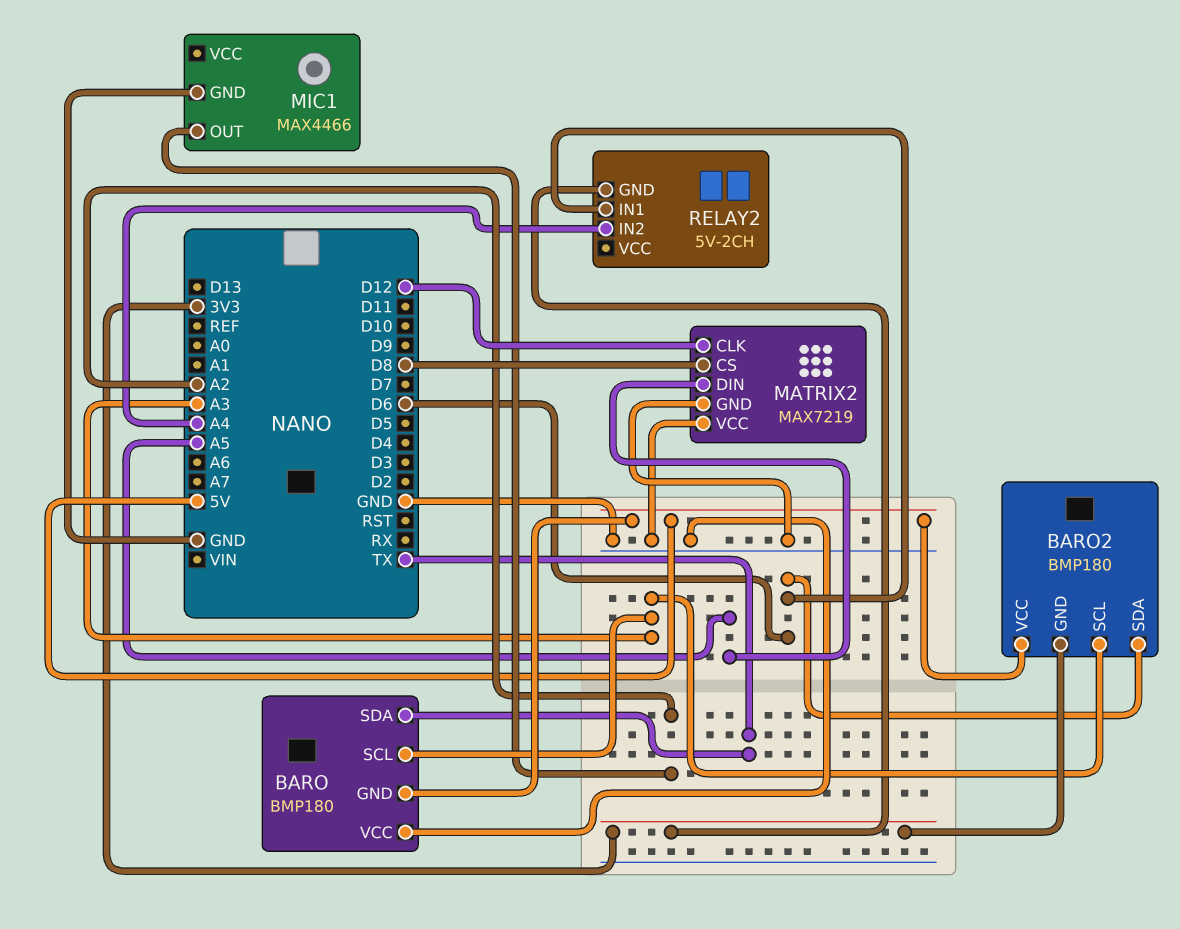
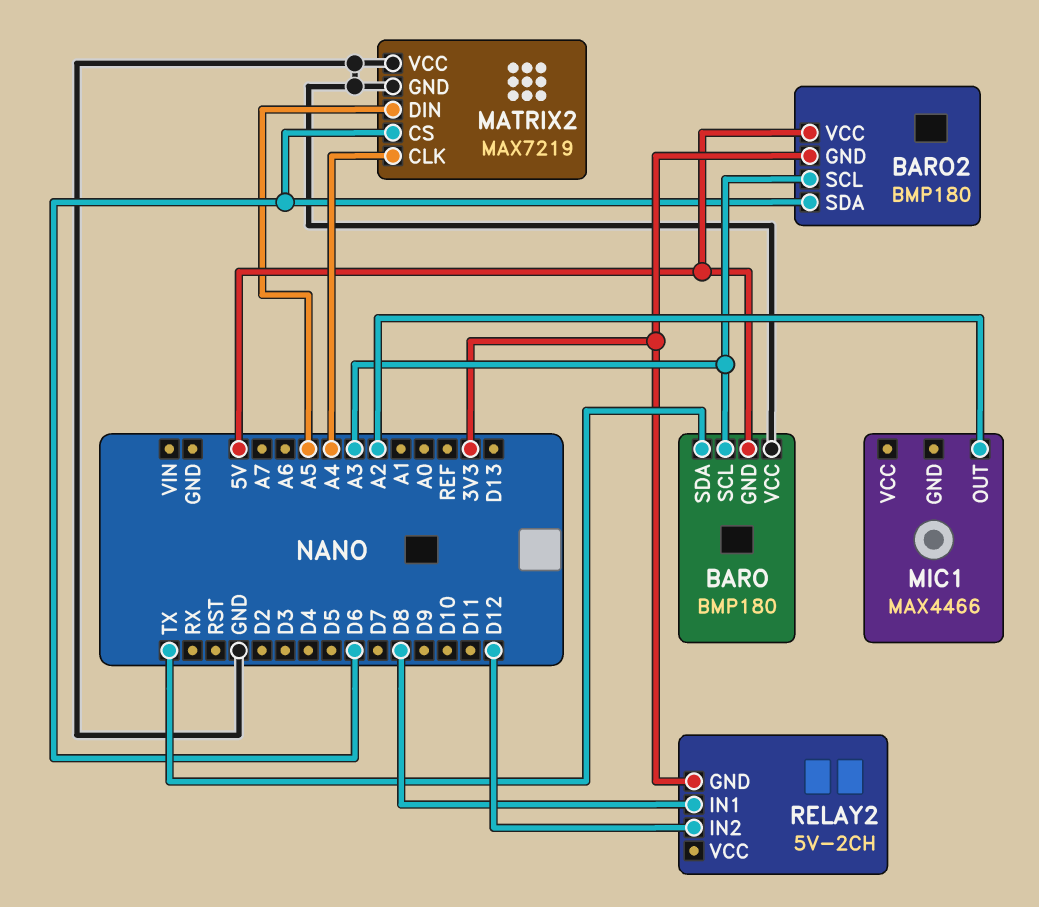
MATRIX2 pin CLK: D12 -> A4
MATRIX2 pin CS: D8 -> D6
MIC1 pin GND: GND -> none
RELAY2 pin IN1: D6 -> D8
RELAY2 pin IN2: A4 -> D12

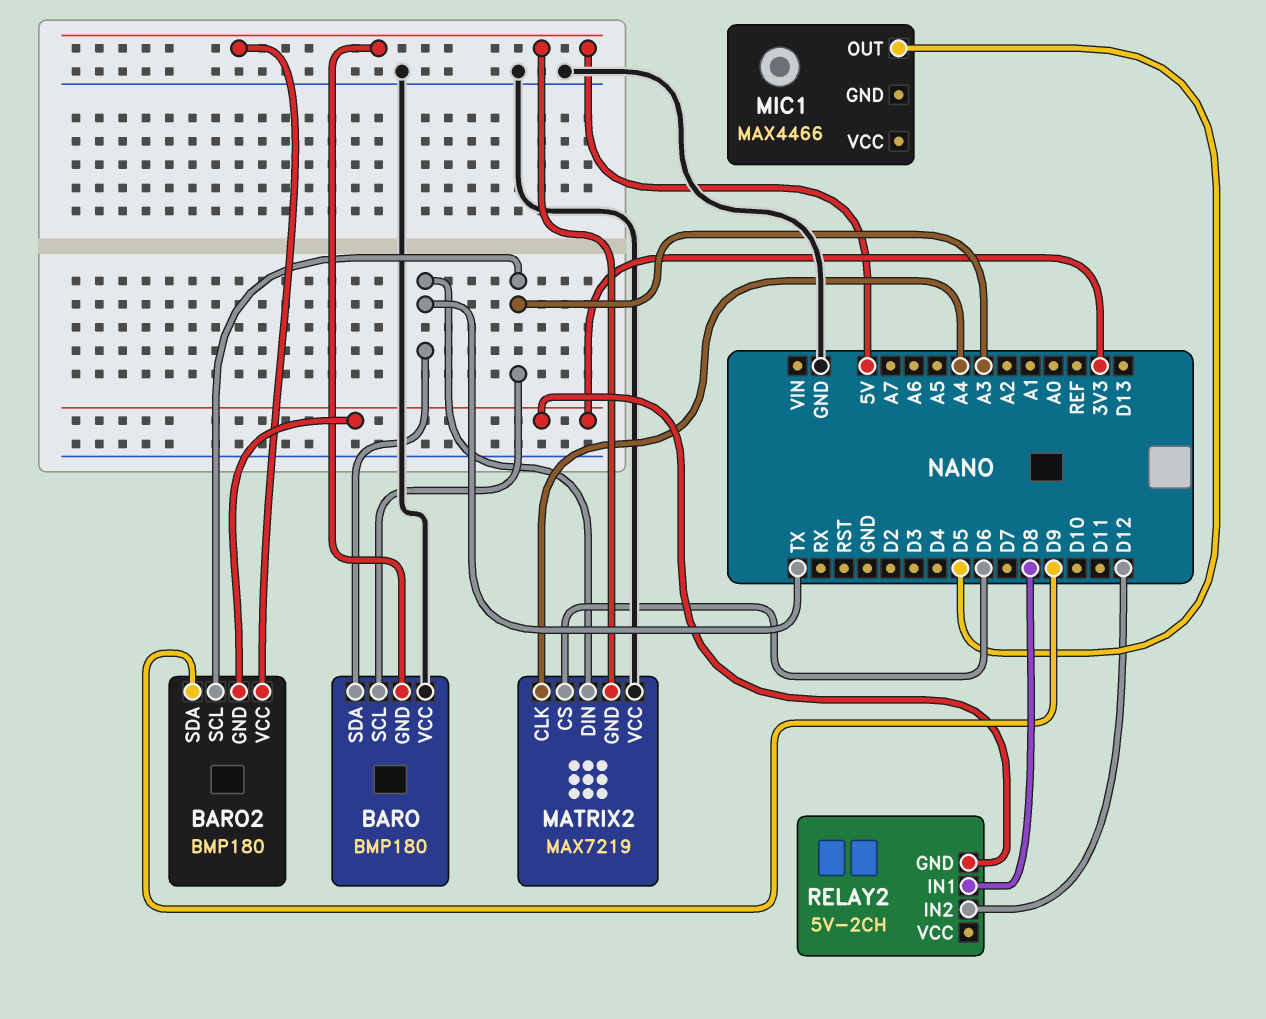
BARO2 pin SDA: D6 -> D9
MATRIX2 pin DIN: A5 -> TX
MATRIX2 pin GND: GND -> 5V
MIC1 pin OUT: A2 -> D5

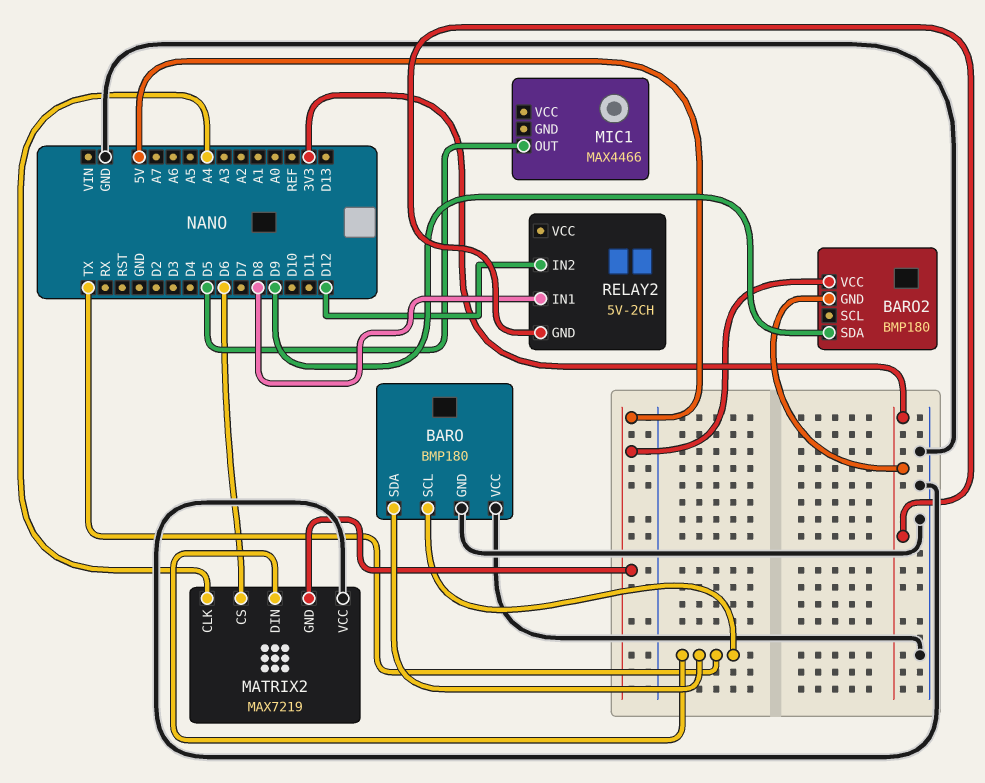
BARO pin GND: 5V -> GND
BARO pin SCL: A3 -> TX
BARO2 pin SCL: A3 -> none

